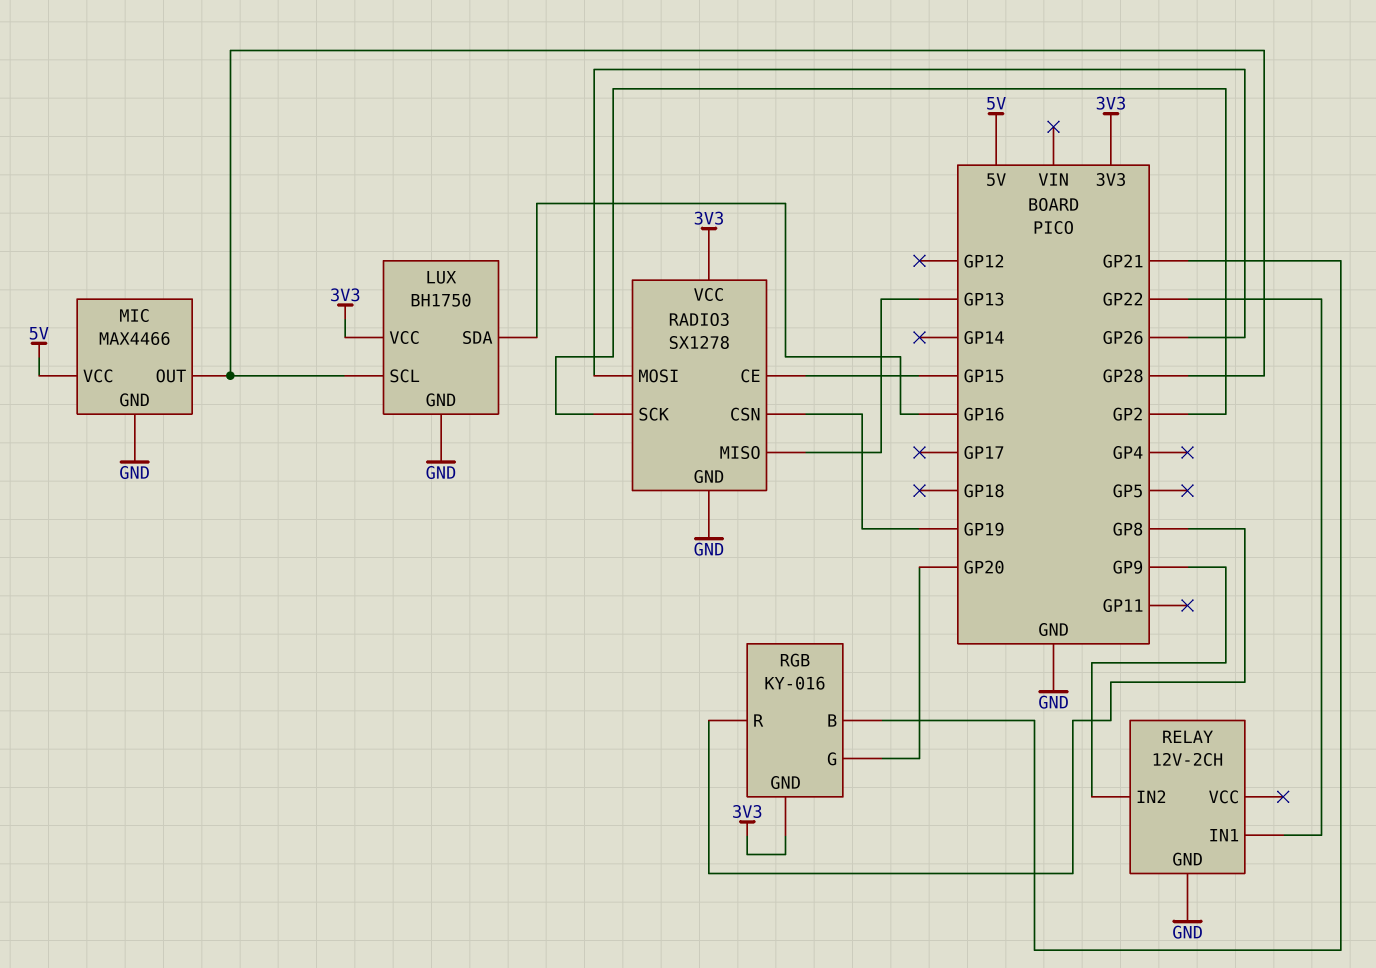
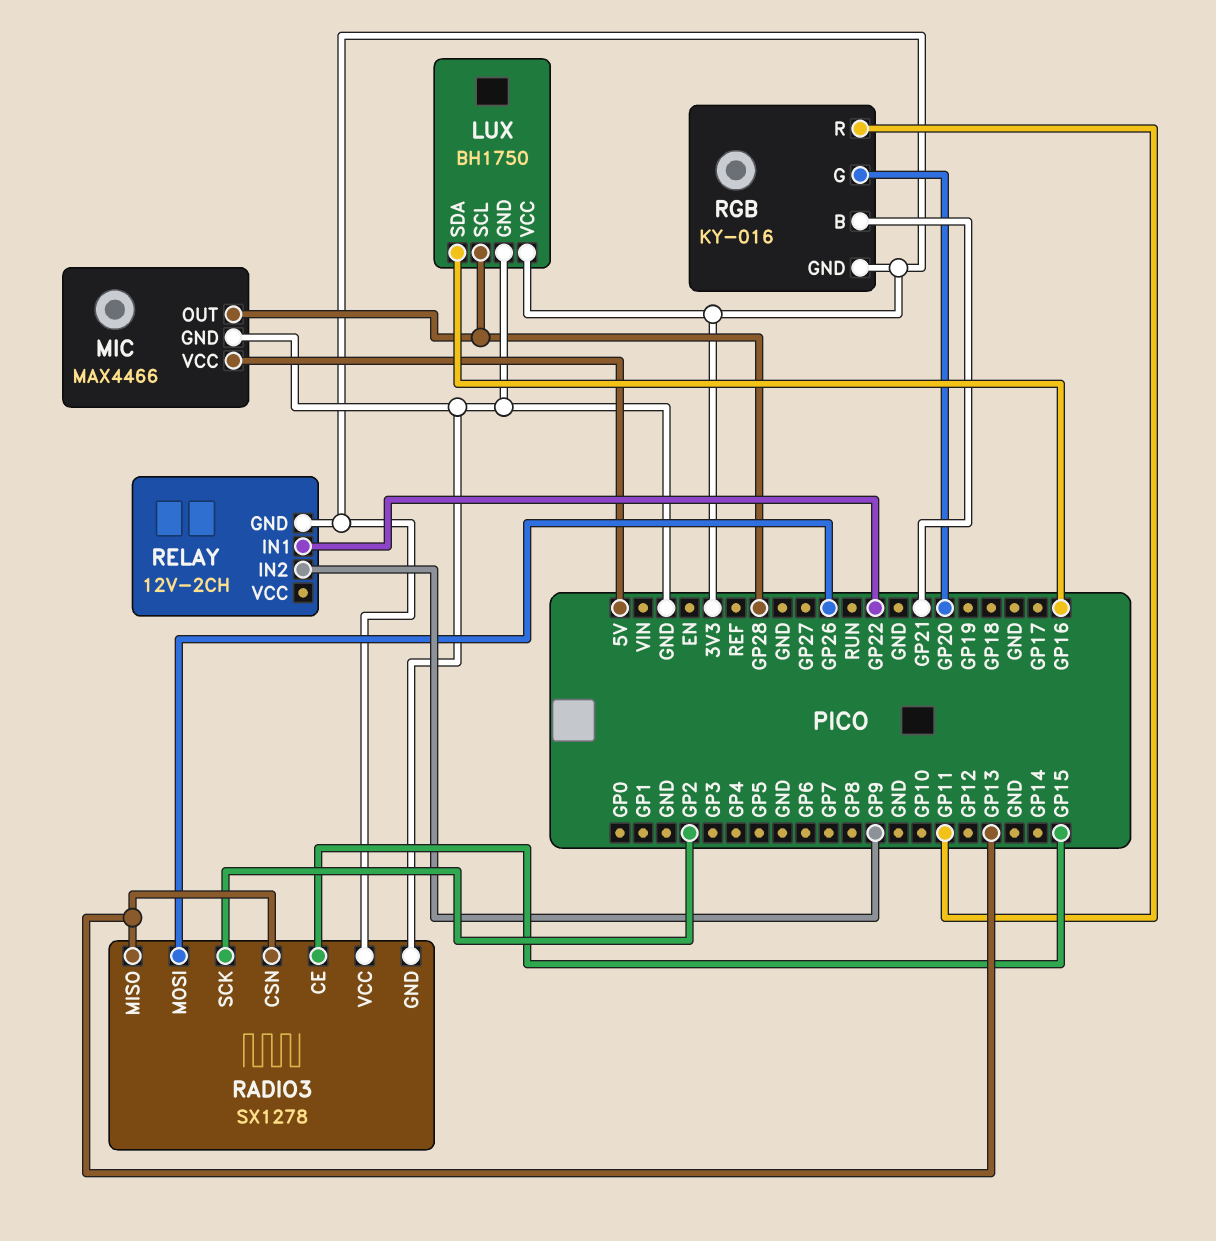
RADIO3 pin CSN: GP19 -> GP13
RELAY pin GND: GND -> 3V3
RGB pin R: GP8 -> GP11

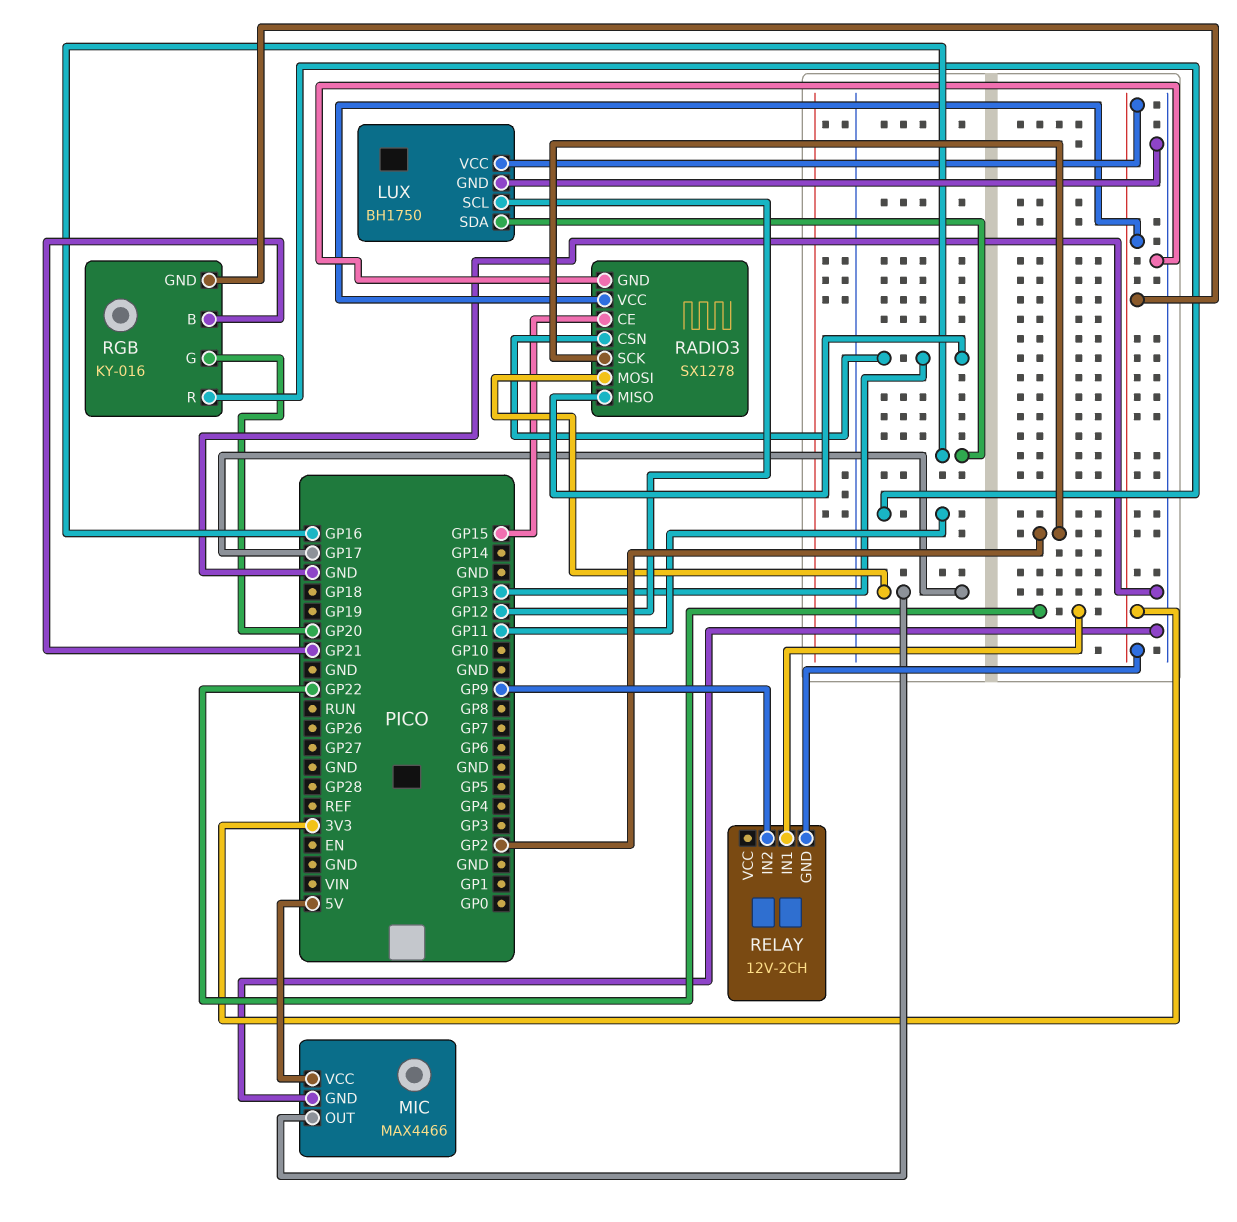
LUX pin SCL: GP28 -> GP12
MIC pin OUT: GP28 -> GP17
RADIO3 pin MOSI: GP26 -> GP17

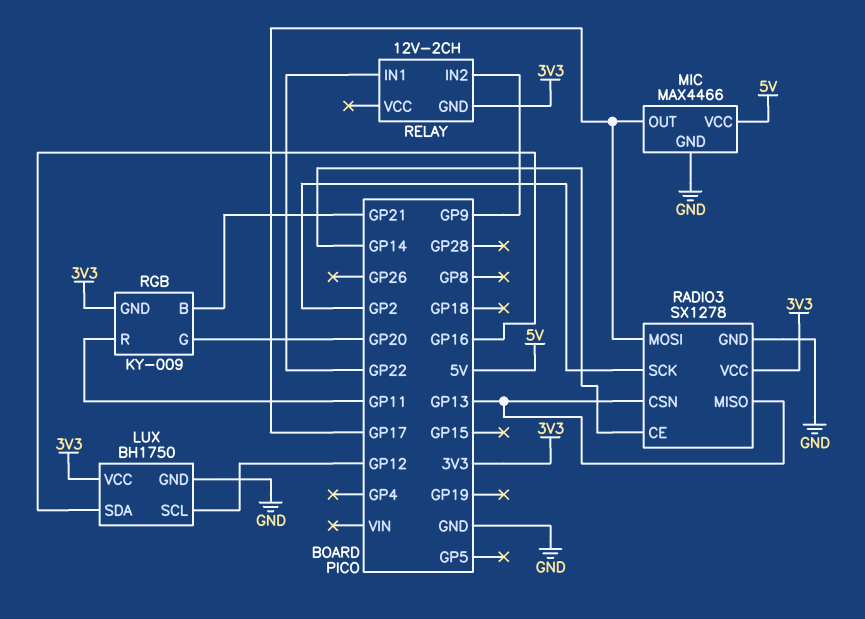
RADIO3 pin CE: GP15 -> GP14
RGB: KY-016 -> KY-009

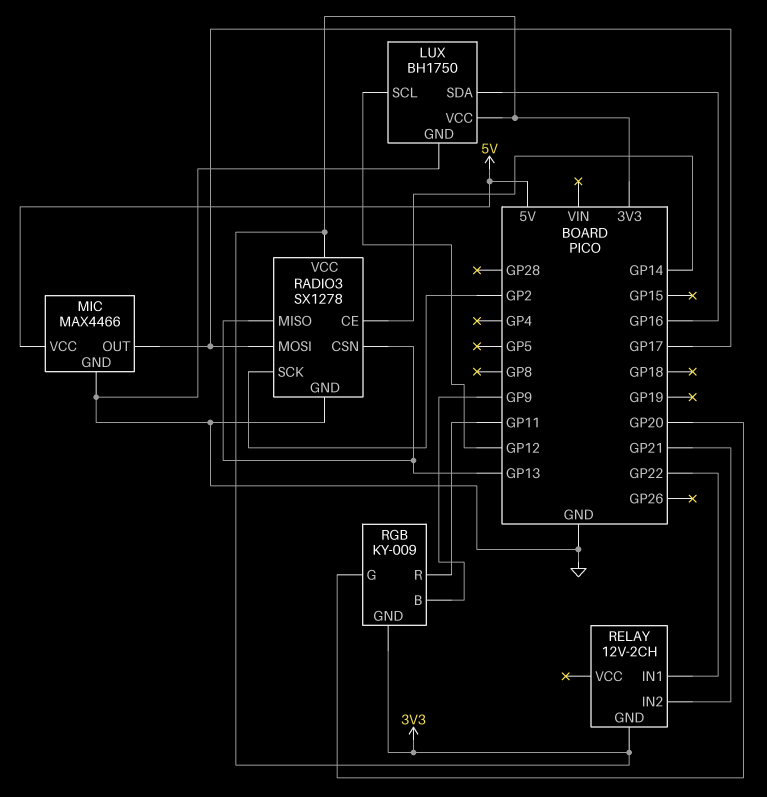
RELAY pin IN2: GP9 -> GP21
RGB pin B: GP21 -> GP9

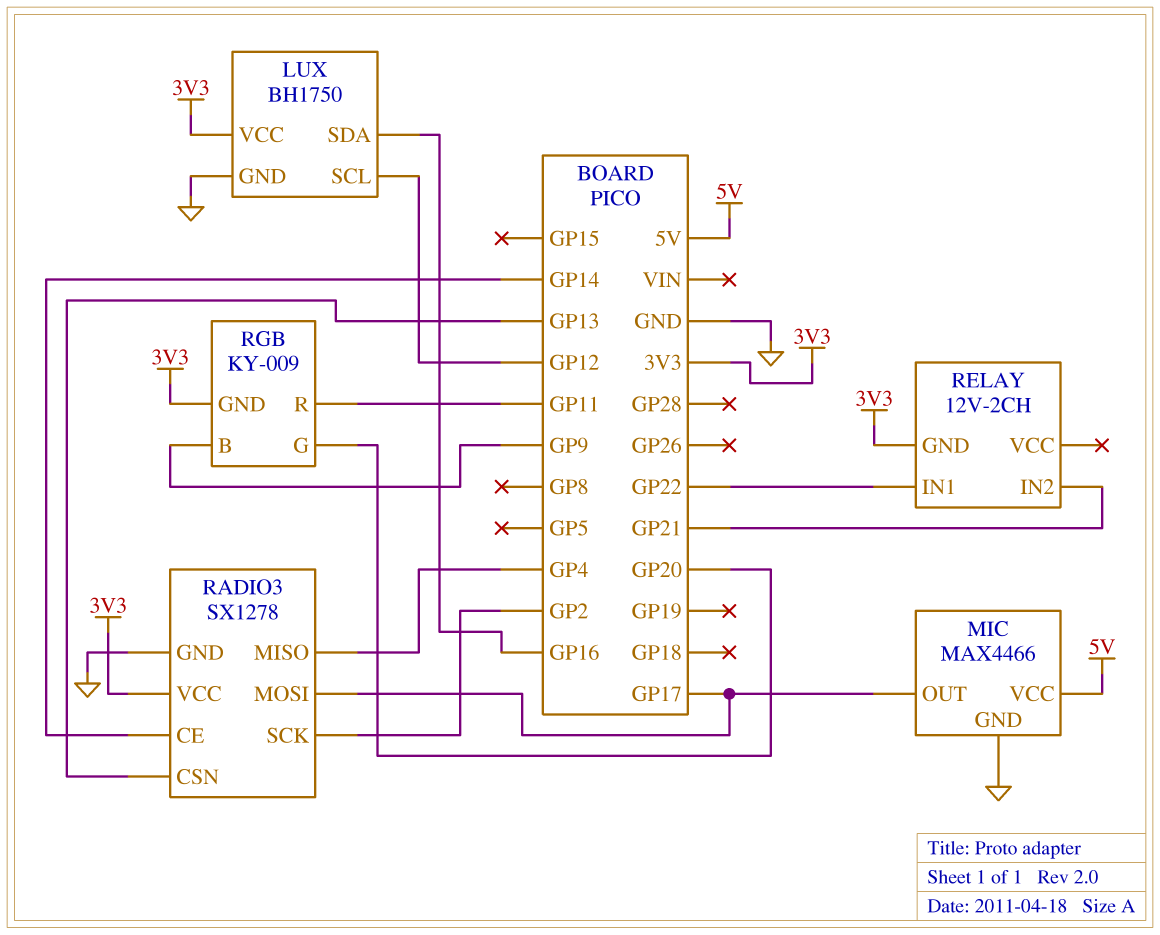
RADIO3 pin MISO: GP13 -> GP4

